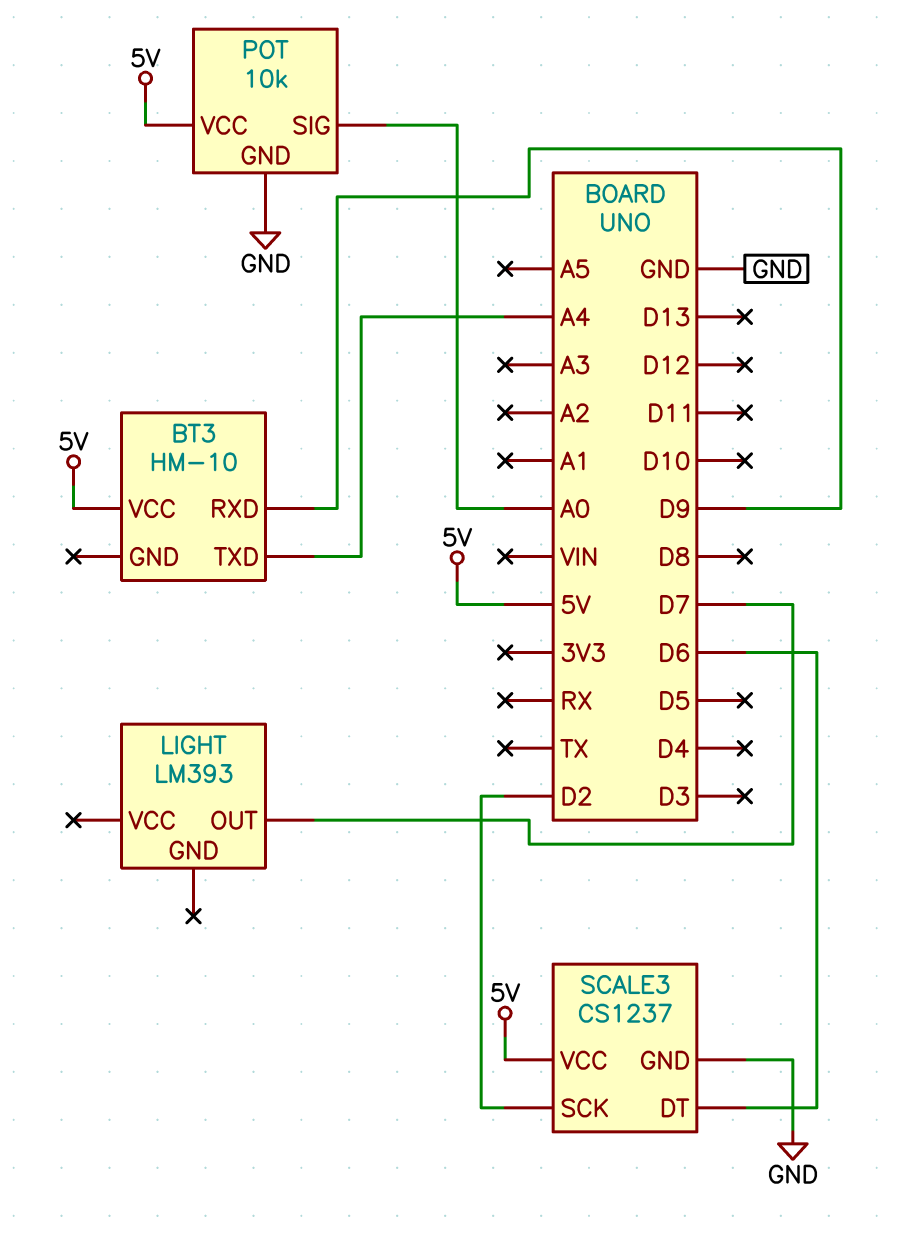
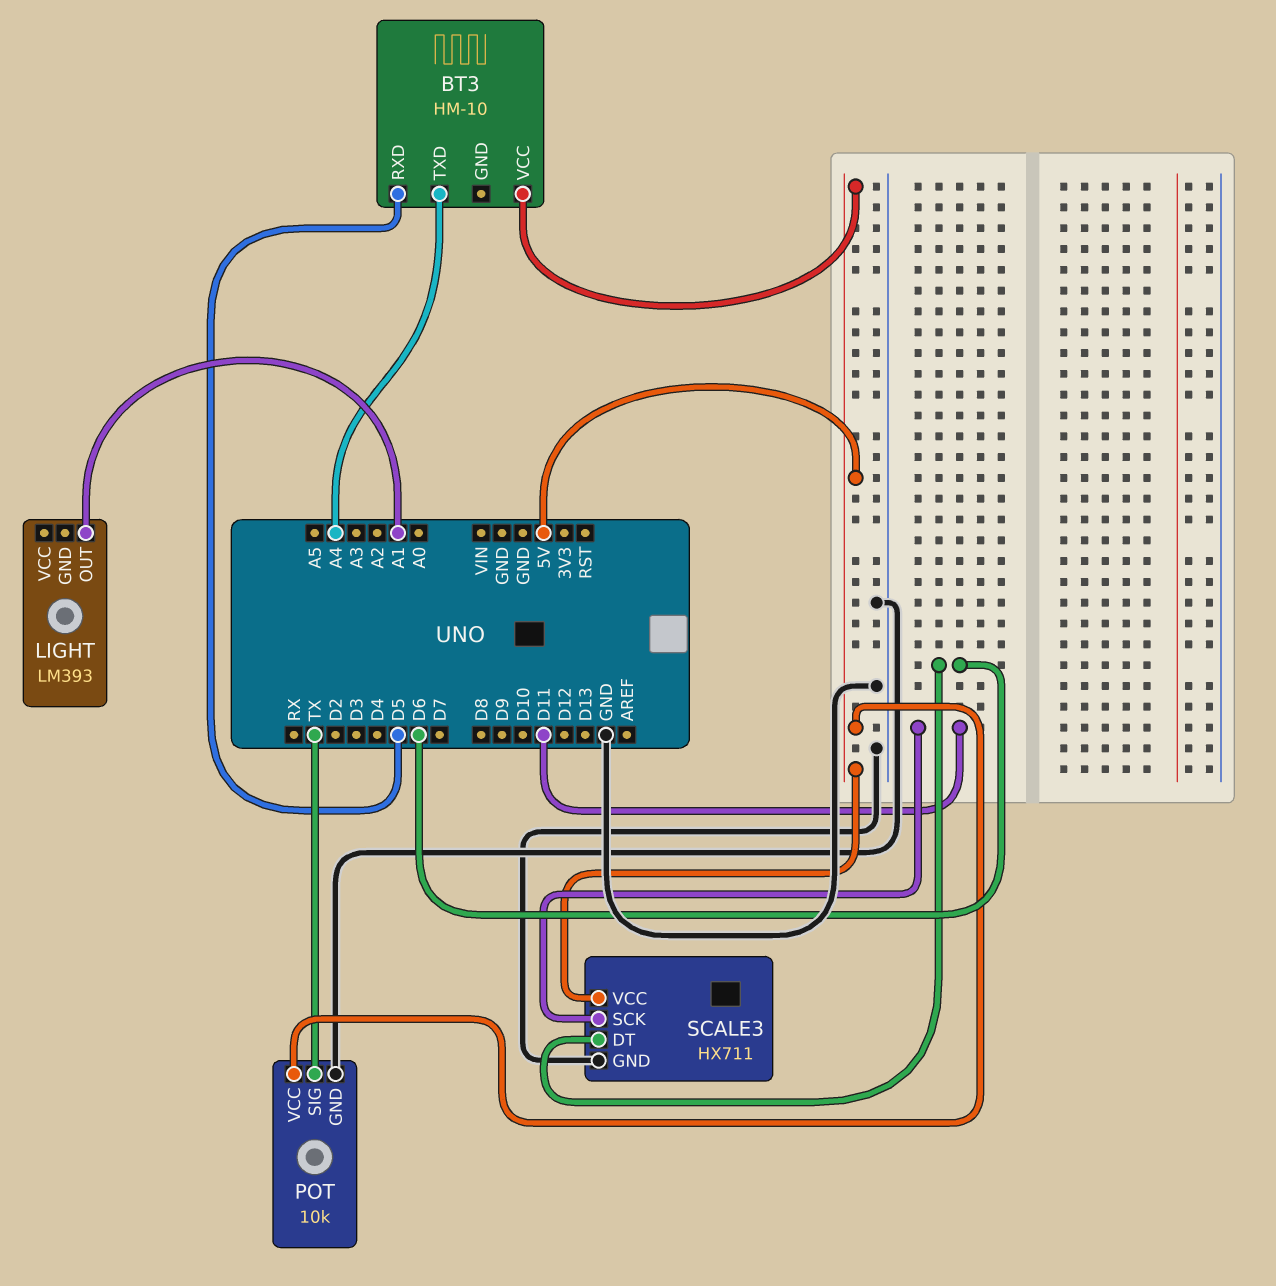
BT3 pin RXD: D9 -> D5
LIGHT pin OUT: D7 -> A1
POT pin SIG: A0 -> TX
SCALE3: CS1237 -> HX711
SCALE3 pin SCK: D2 -> D11

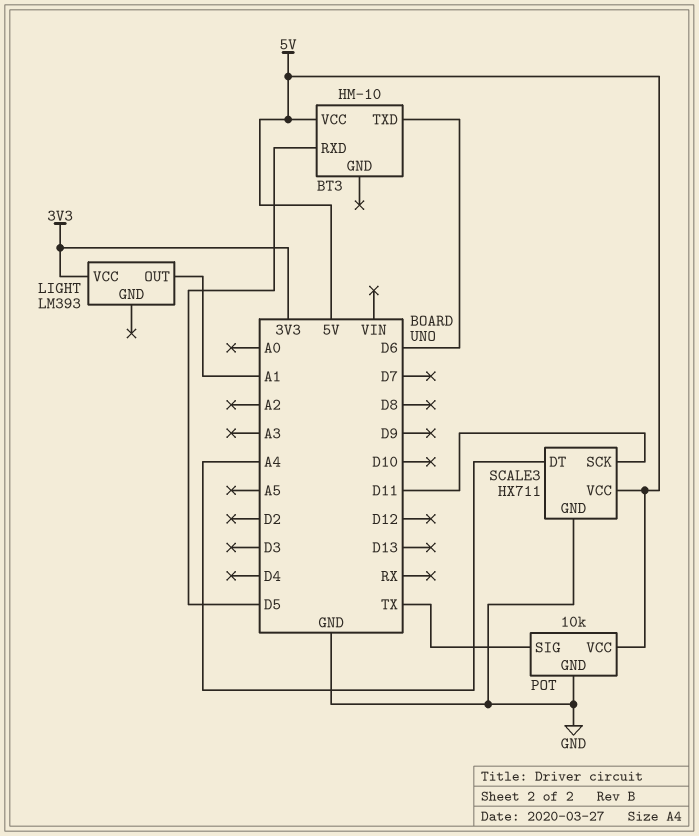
BT3 pin TXD: A4 -> D6
LIGHT pin VCC: none -> 3V3
SCALE3 pin DT: D6 -> A4

